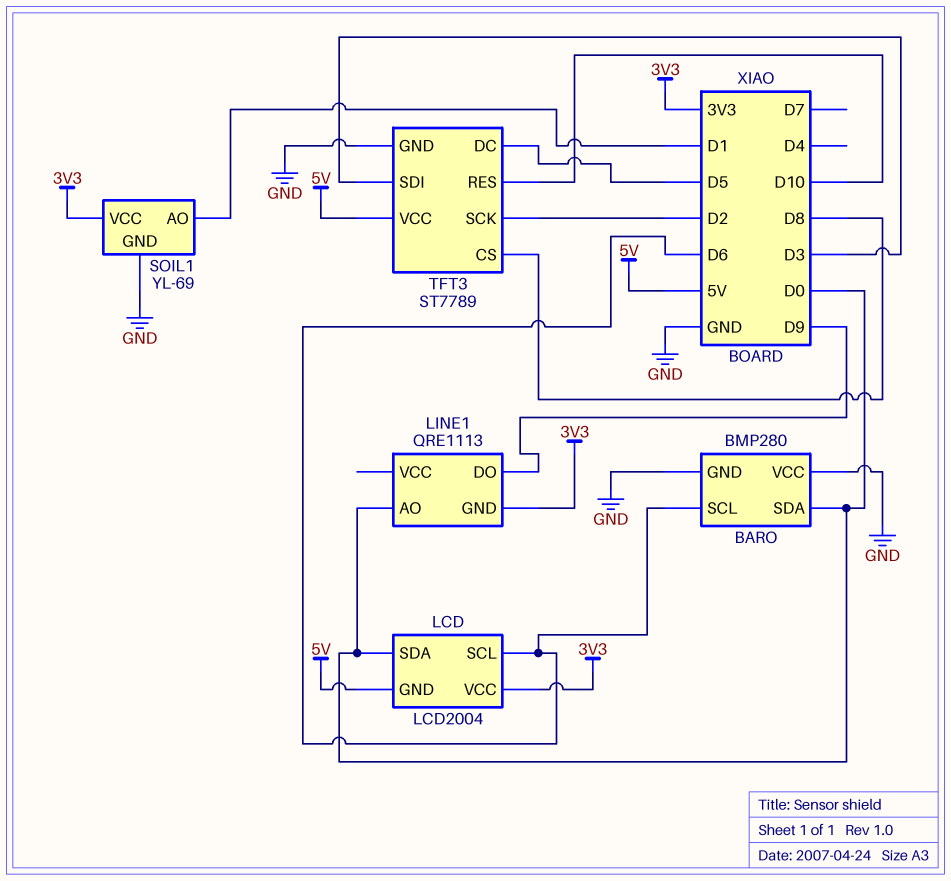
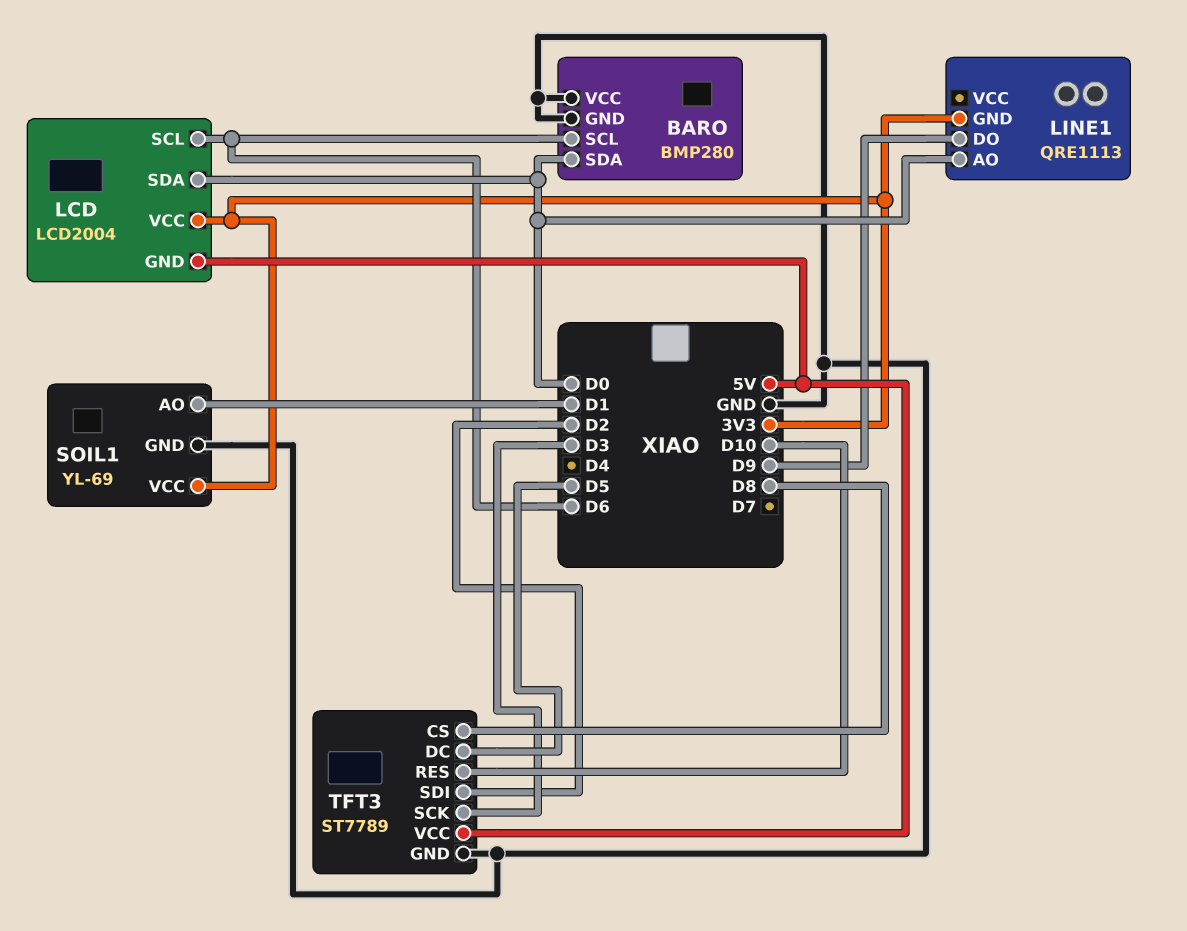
TFT3 pin SCK: D2 -> D3
TFT3 pin SDI: D3 -> D2

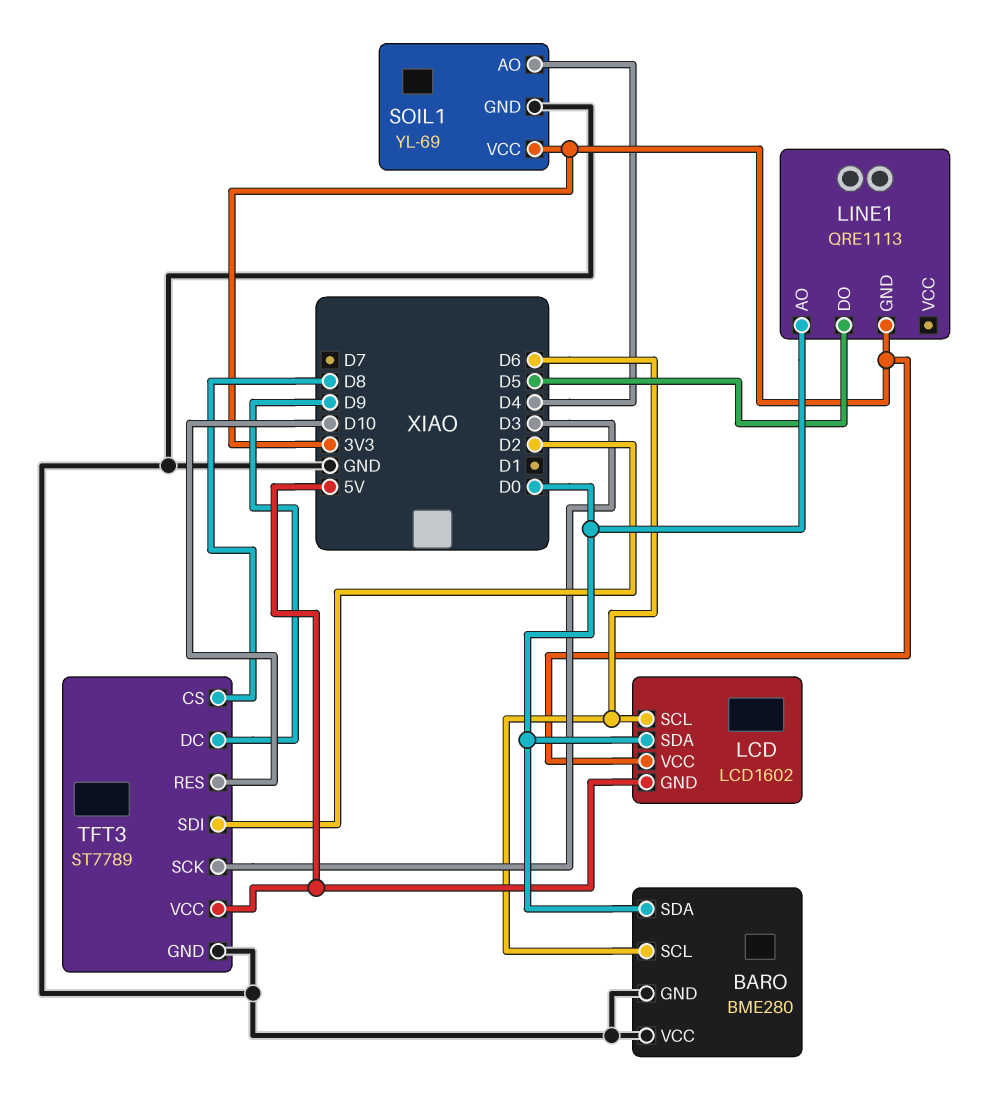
BARO: BMP280 -> BME280
LCD: LCD2004 -> LCD1602
LINE1 pin DO: D9 -> D5
SOIL1 pin AO: D1 -> D4
TFT3 pin DC: D5 -> D9

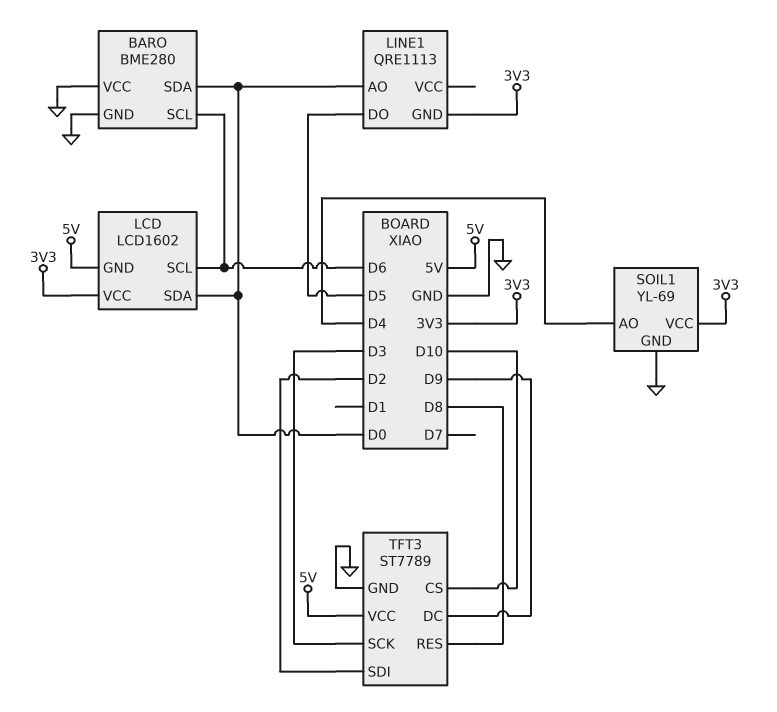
TFT3 pin CS: D8 -> D10
TFT3 pin RES: D10 -> D8

